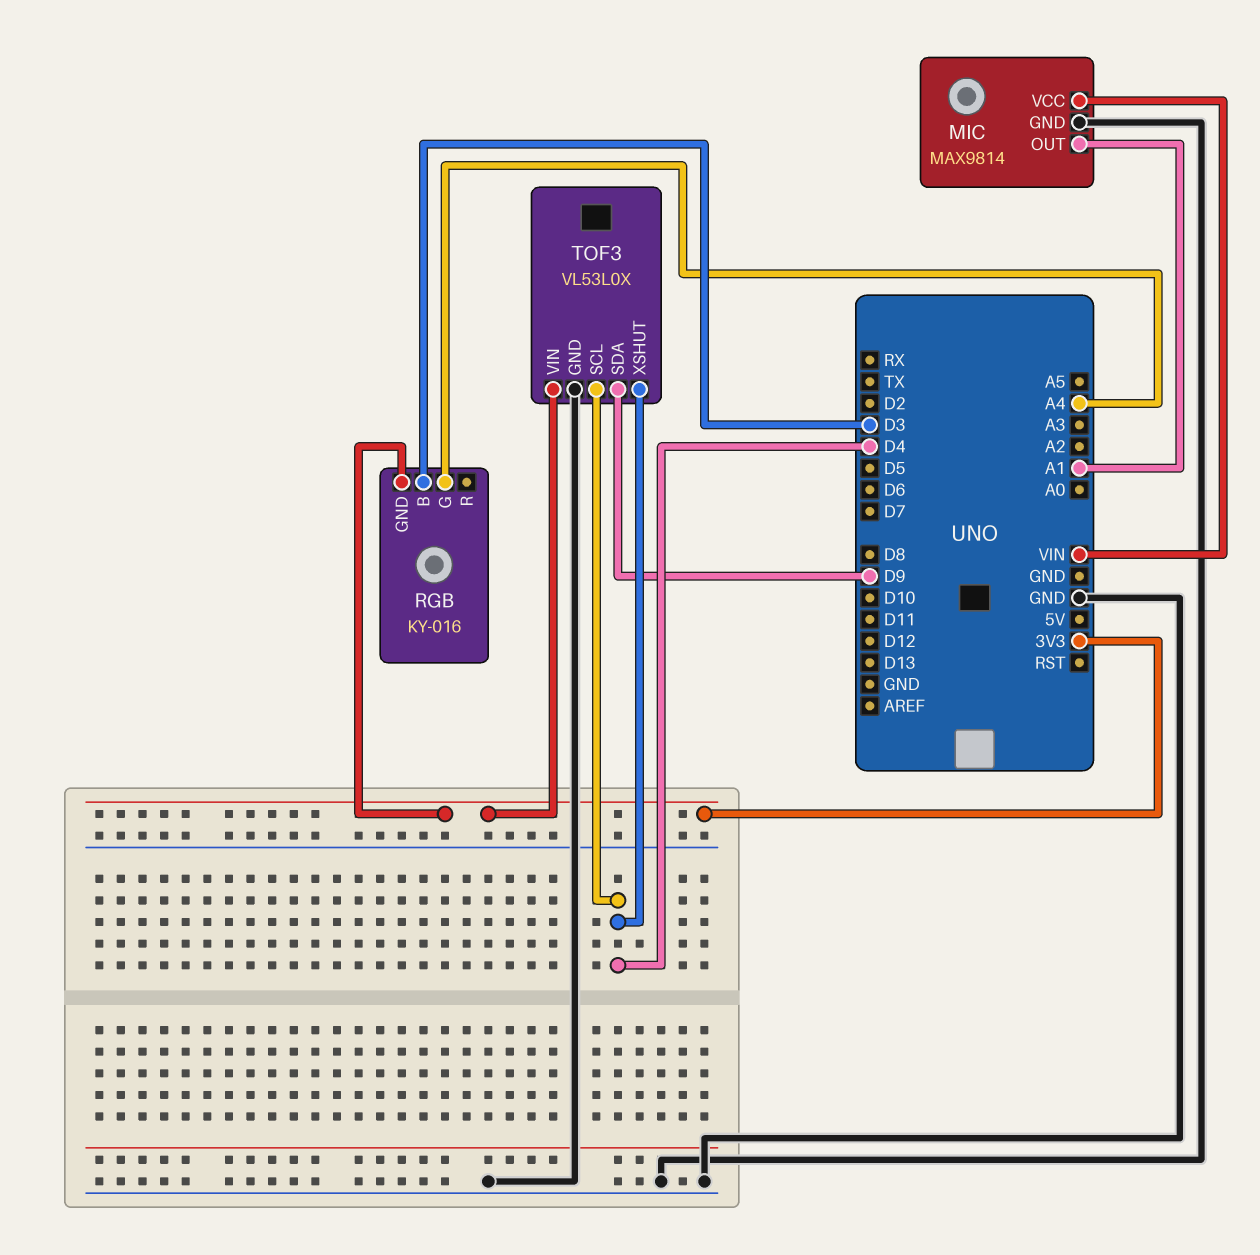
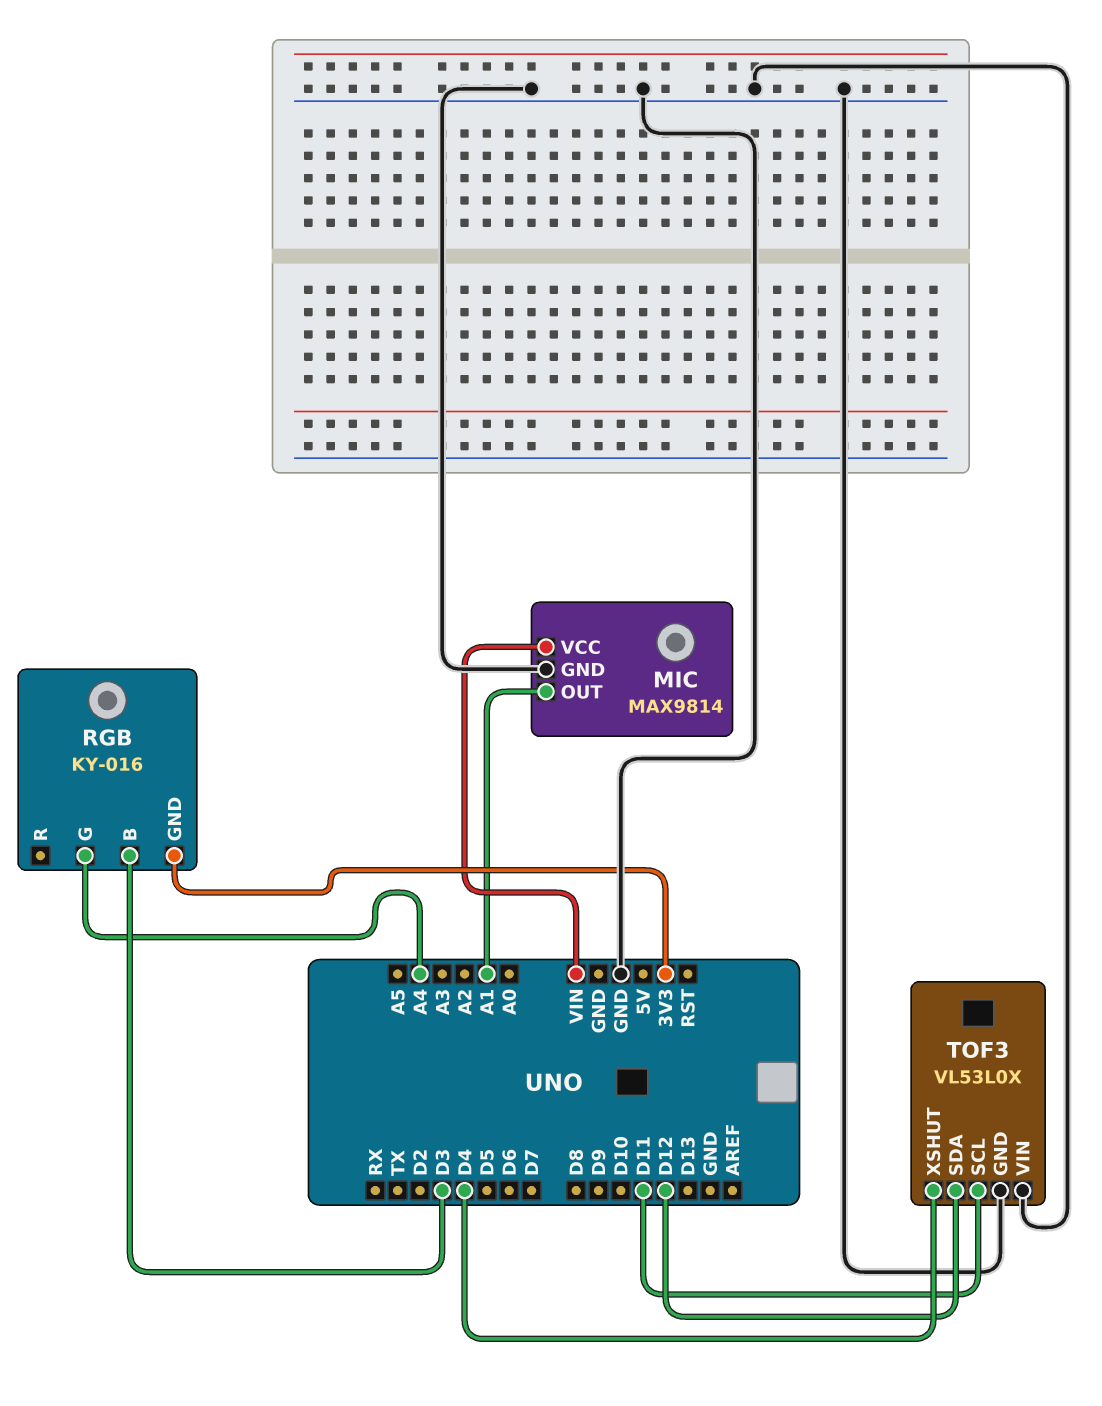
TOF3 pin SCL: D4 -> D11
TOF3 pin SDA: D9 -> D12
TOF3 pin VIN: 3V3 -> GND

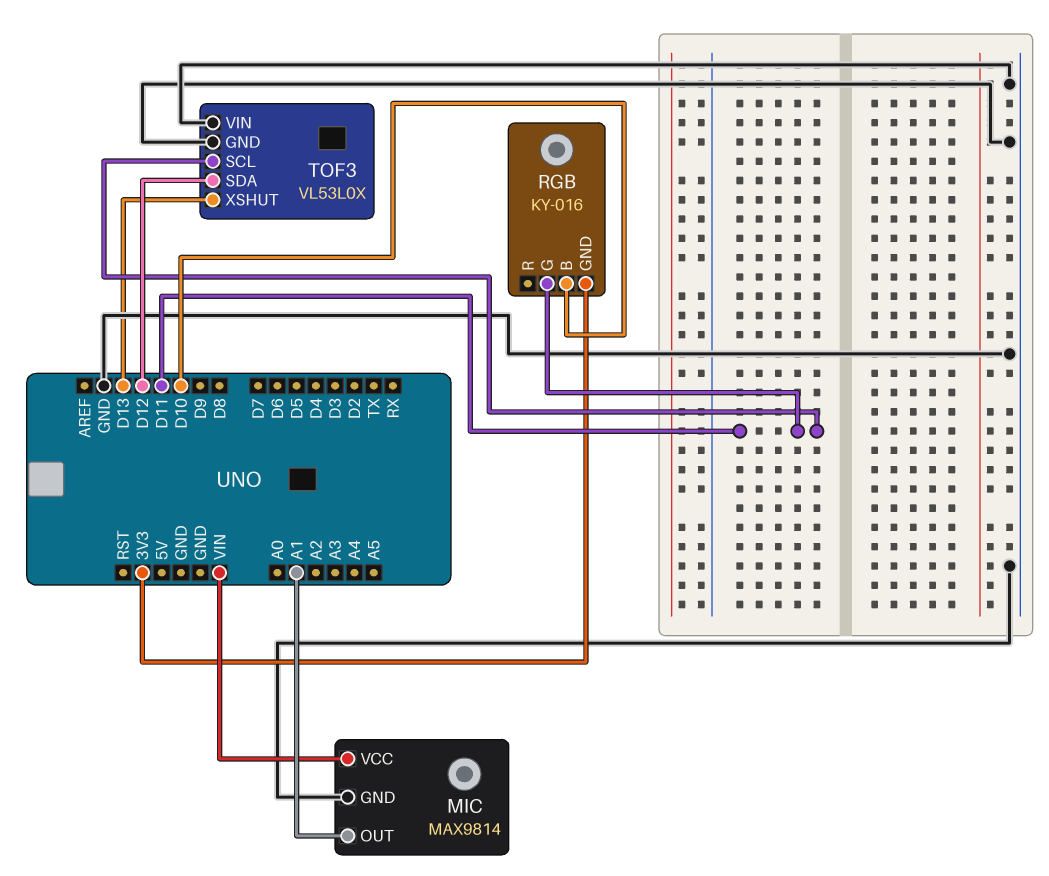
RGB pin B: D3 -> D10
RGB pin G: A4 -> D11
TOF3 pin XSHUT: D4 -> D13

